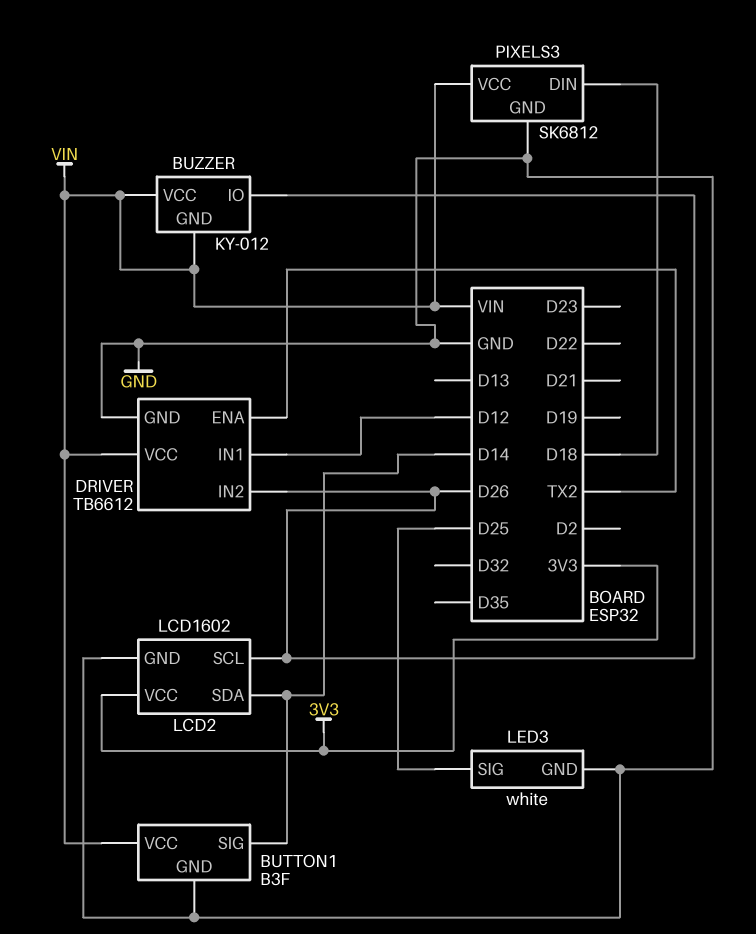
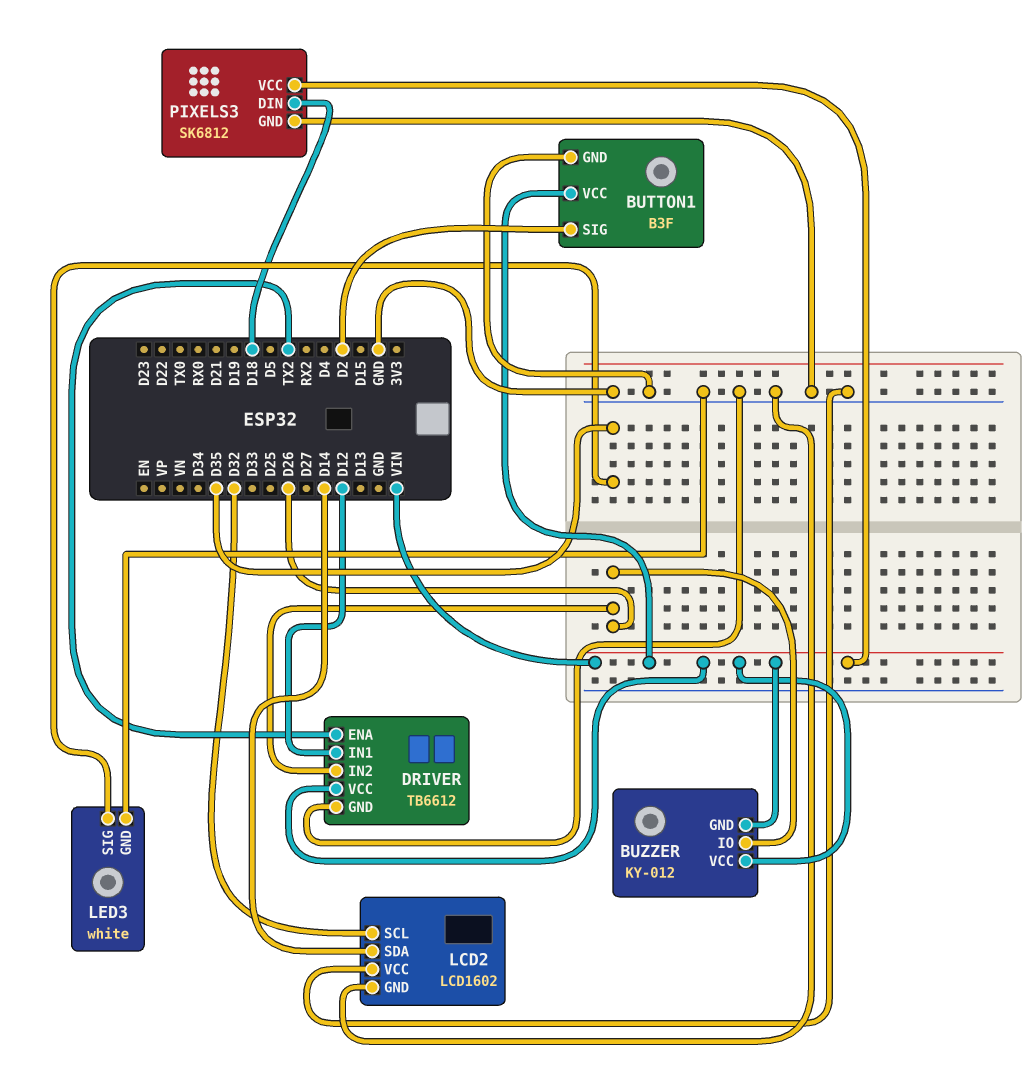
BUTTON1 pin SIG: D14 -> D2
LCD2 pin SCL: D26 -> D32
LCD2 pin VCC: 3V3 -> GND
LED3 pin SIG: D25 -> D35

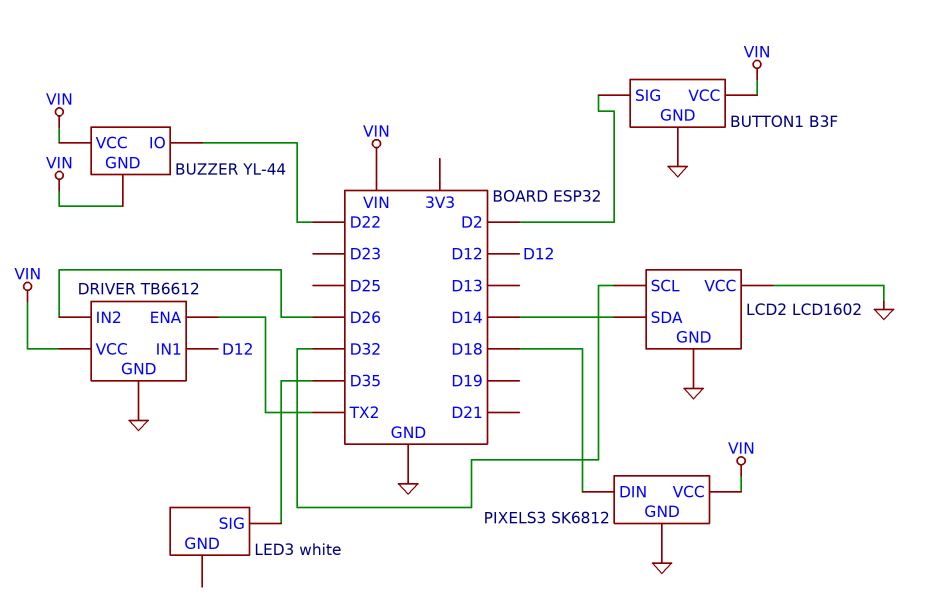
BUZZER: KY-012 -> YL-44
BUZZER pin IO: D26 -> D22
LED3 pin GND: GND -> none

